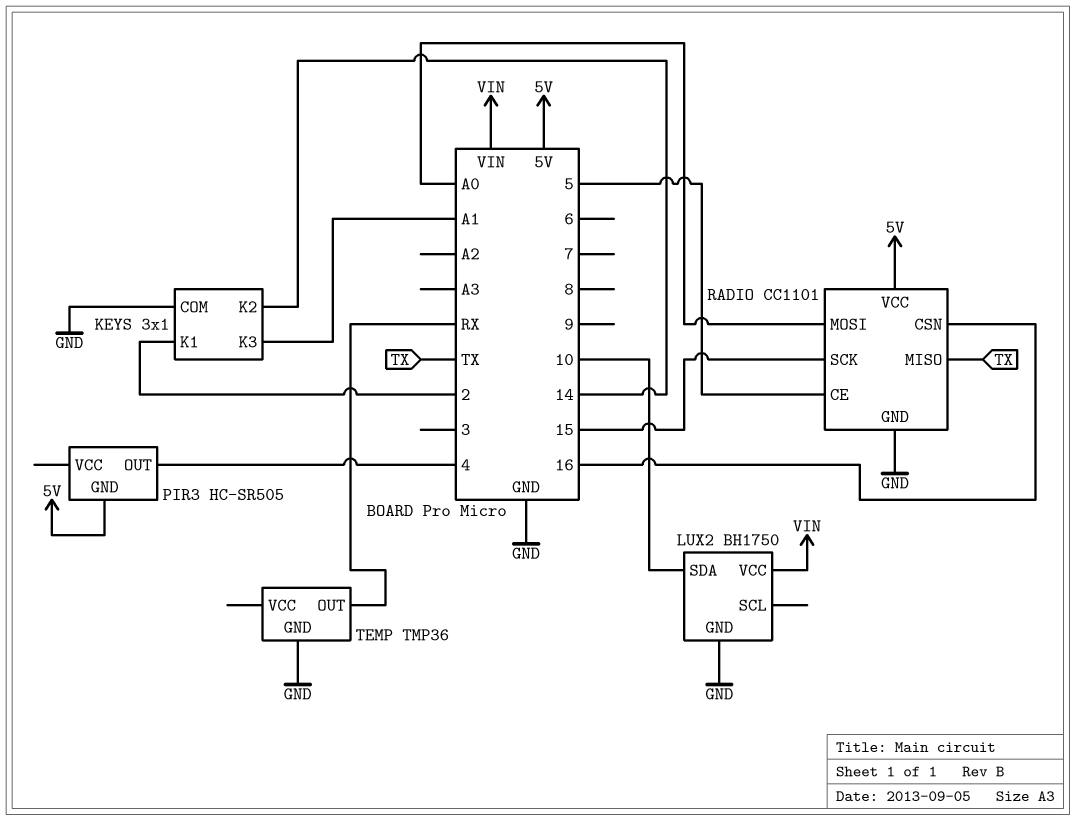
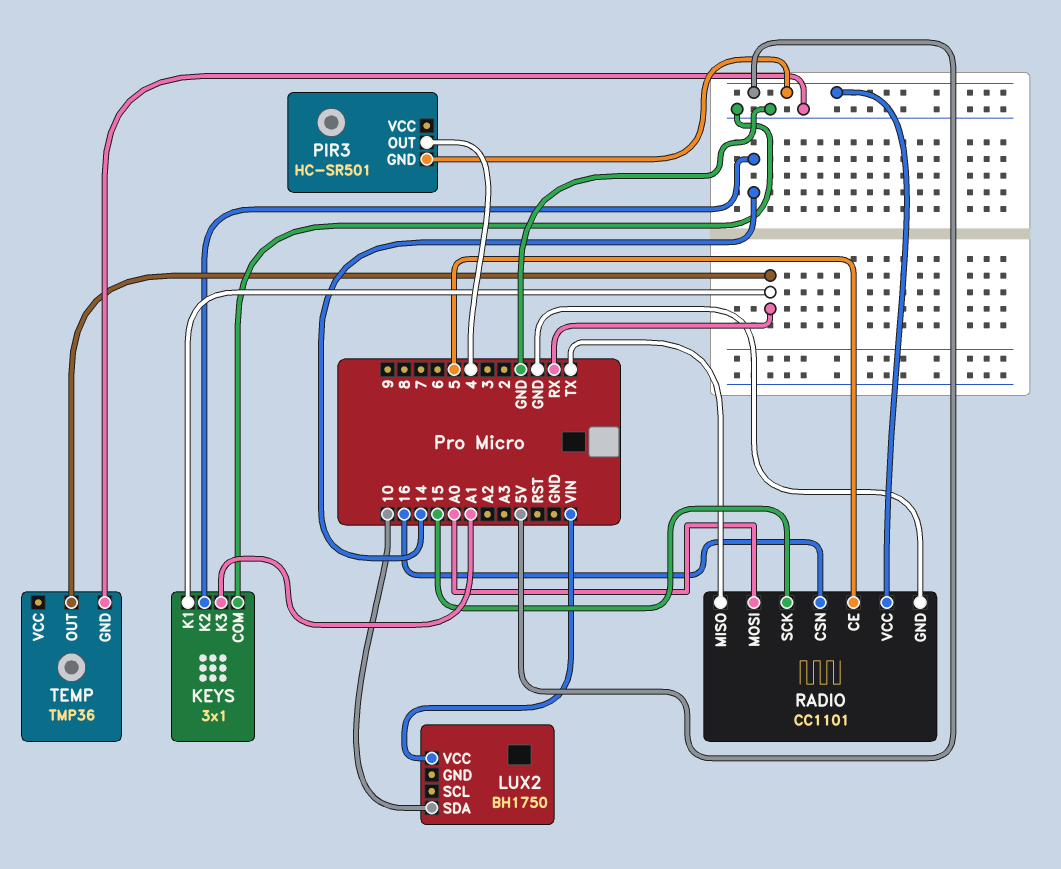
KEYS pin K1: 2 -> RX
LUX2 pin GND: GND -> none
PIR3: HC-SR505 -> HC-SR501

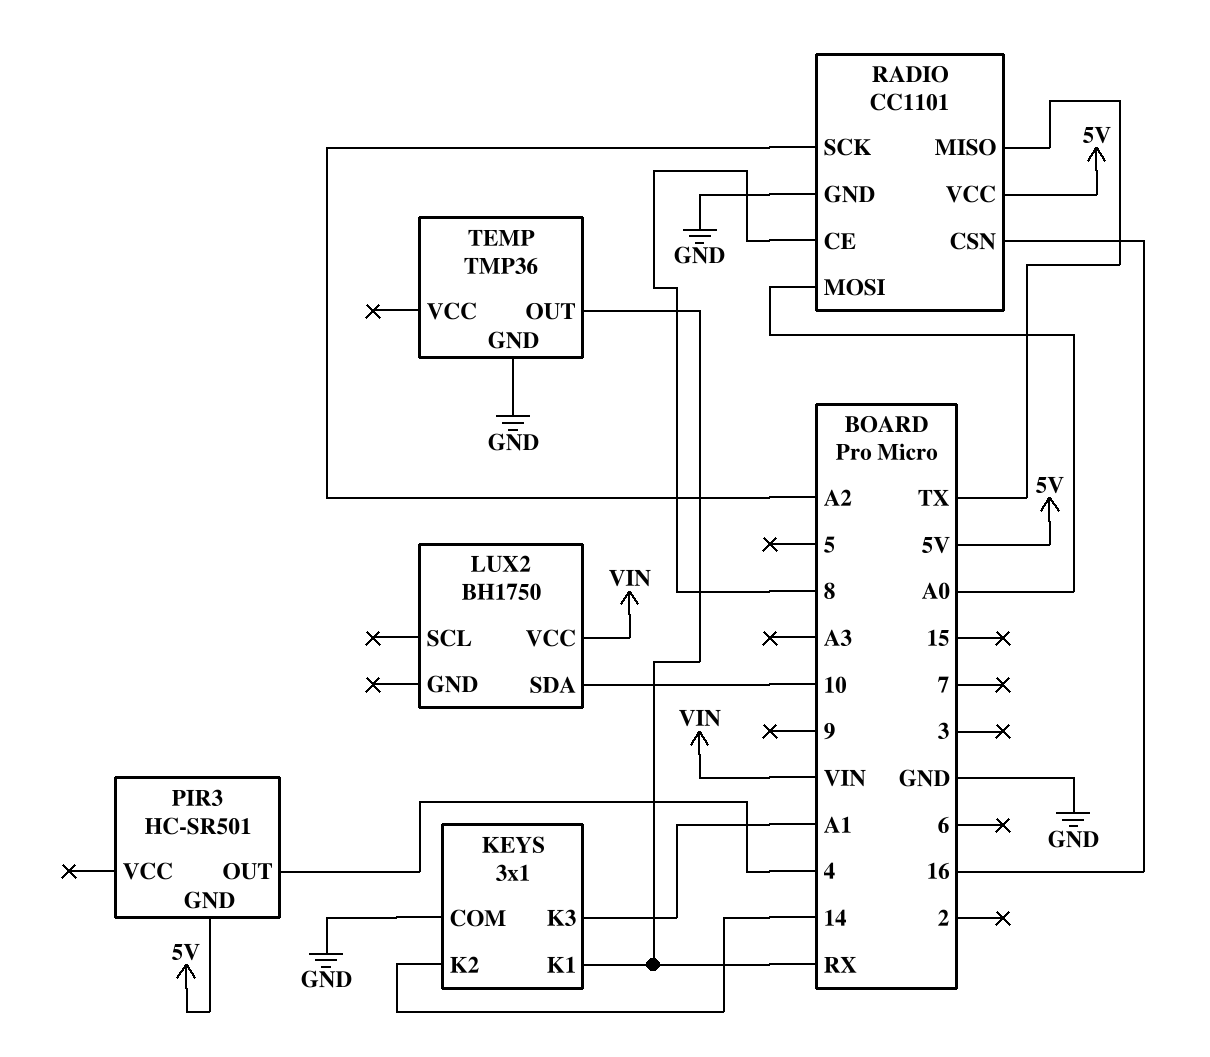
RADIO pin CE: 5 -> 8
RADIO pin SCK: 15 -> A2

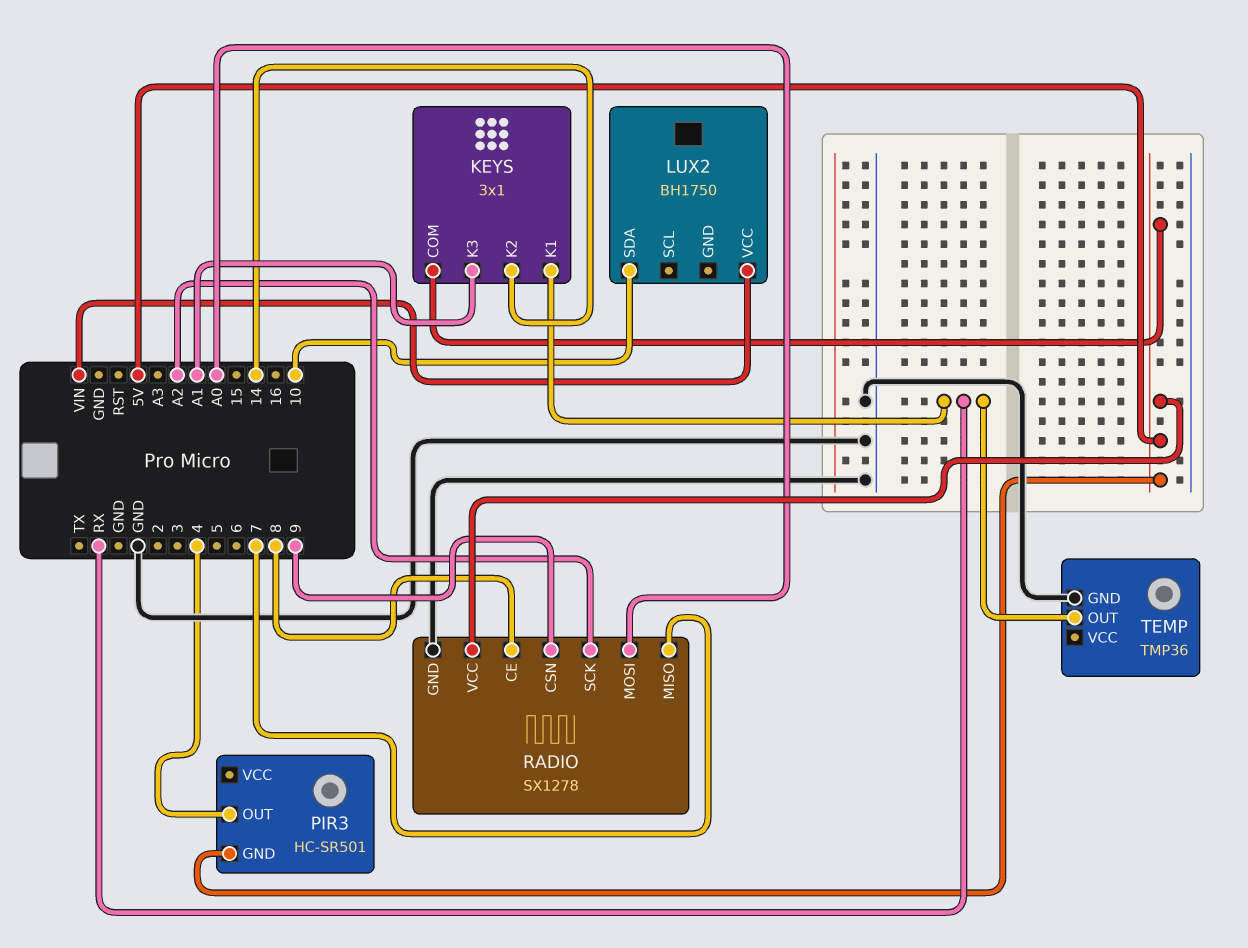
KEYS pin COM: GND -> 5V
RADIO: CC1101 -> SX1278
RADIO pin CSN: 16 -> 9
RADIO pin MISO: TX -> 7

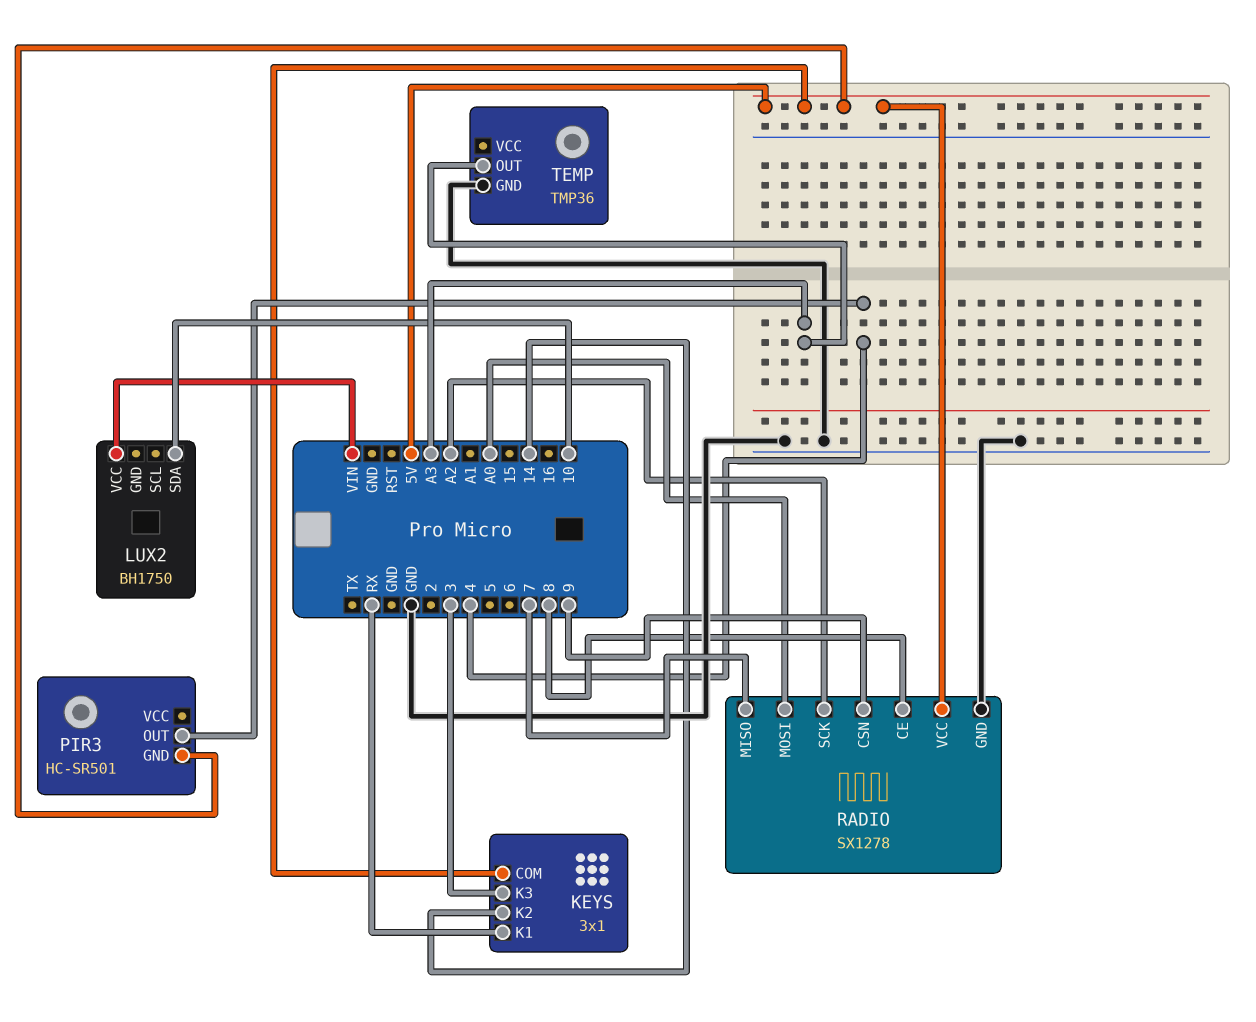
KEYS pin K3: A1 -> 3
TEMP pin OUT: RX -> A3

